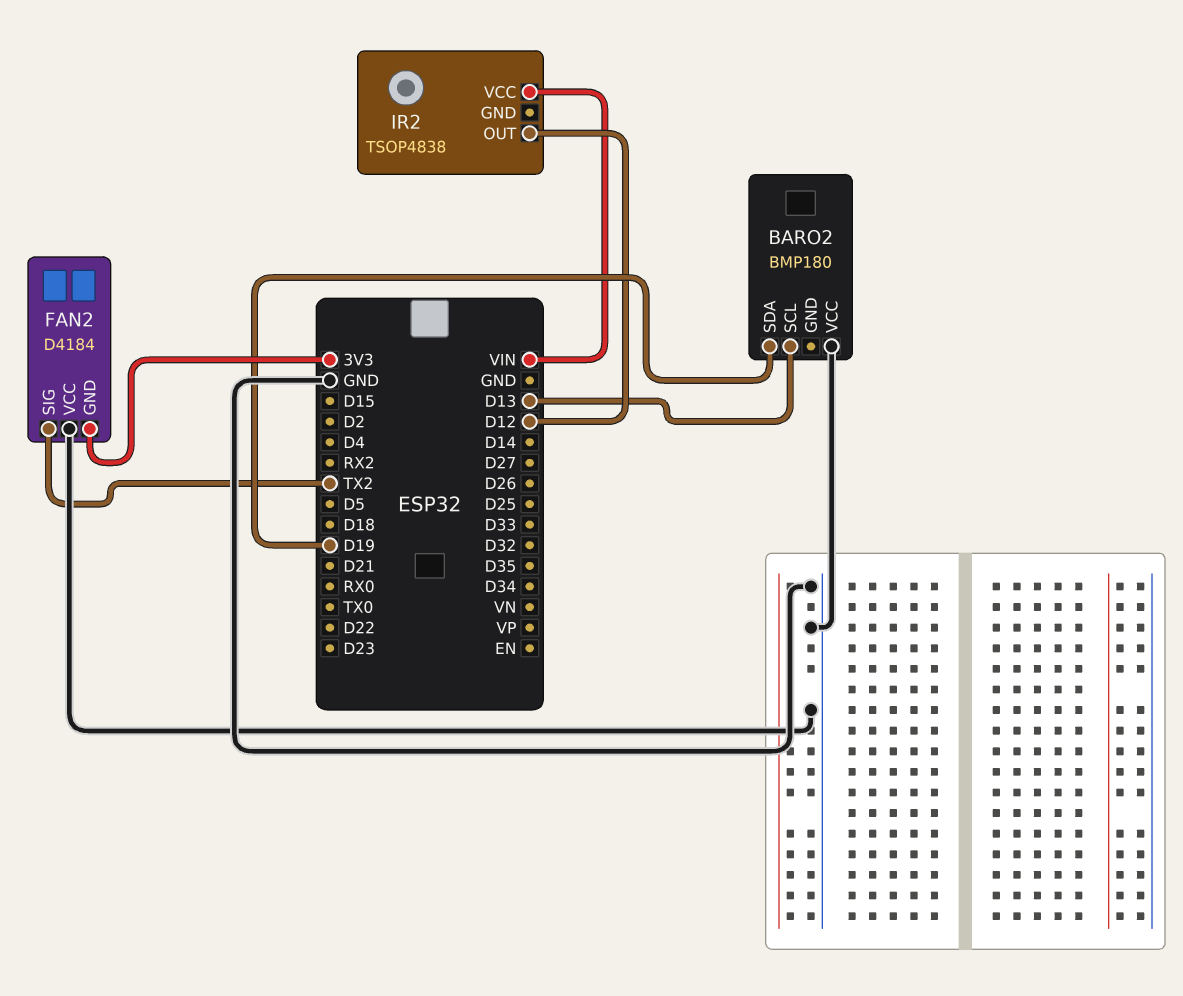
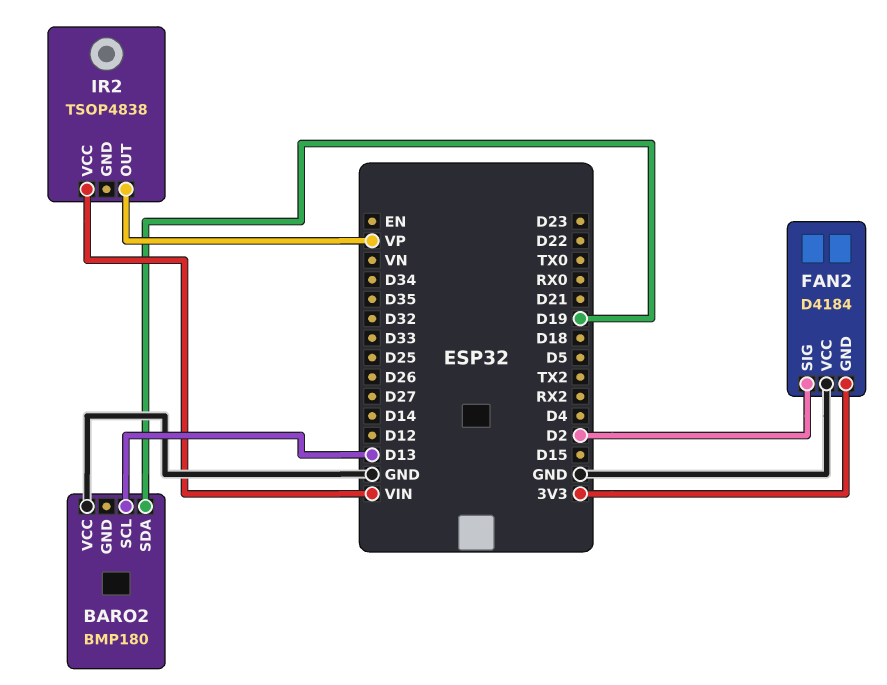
FAN2 pin SIG: TX2 -> D2
IR2 pin OUT: D12 -> VP

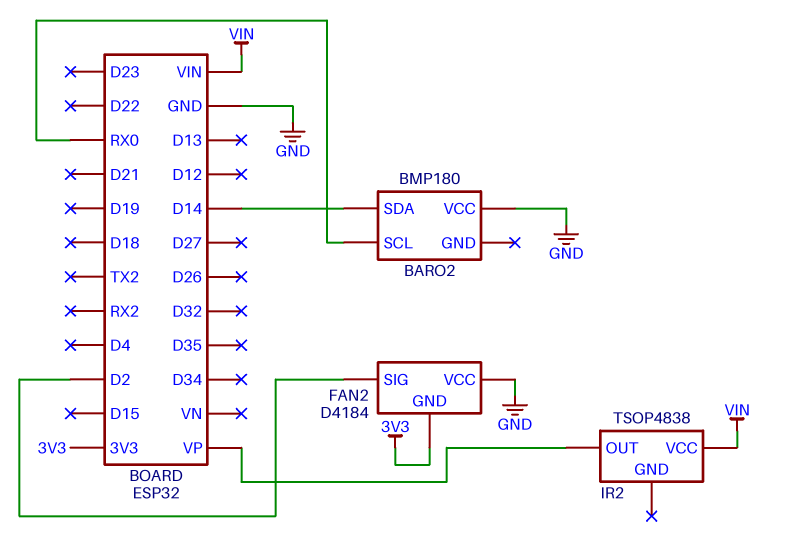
BARO2 pin SCL: D13 -> RX0
BARO2 pin SDA: D19 -> D14

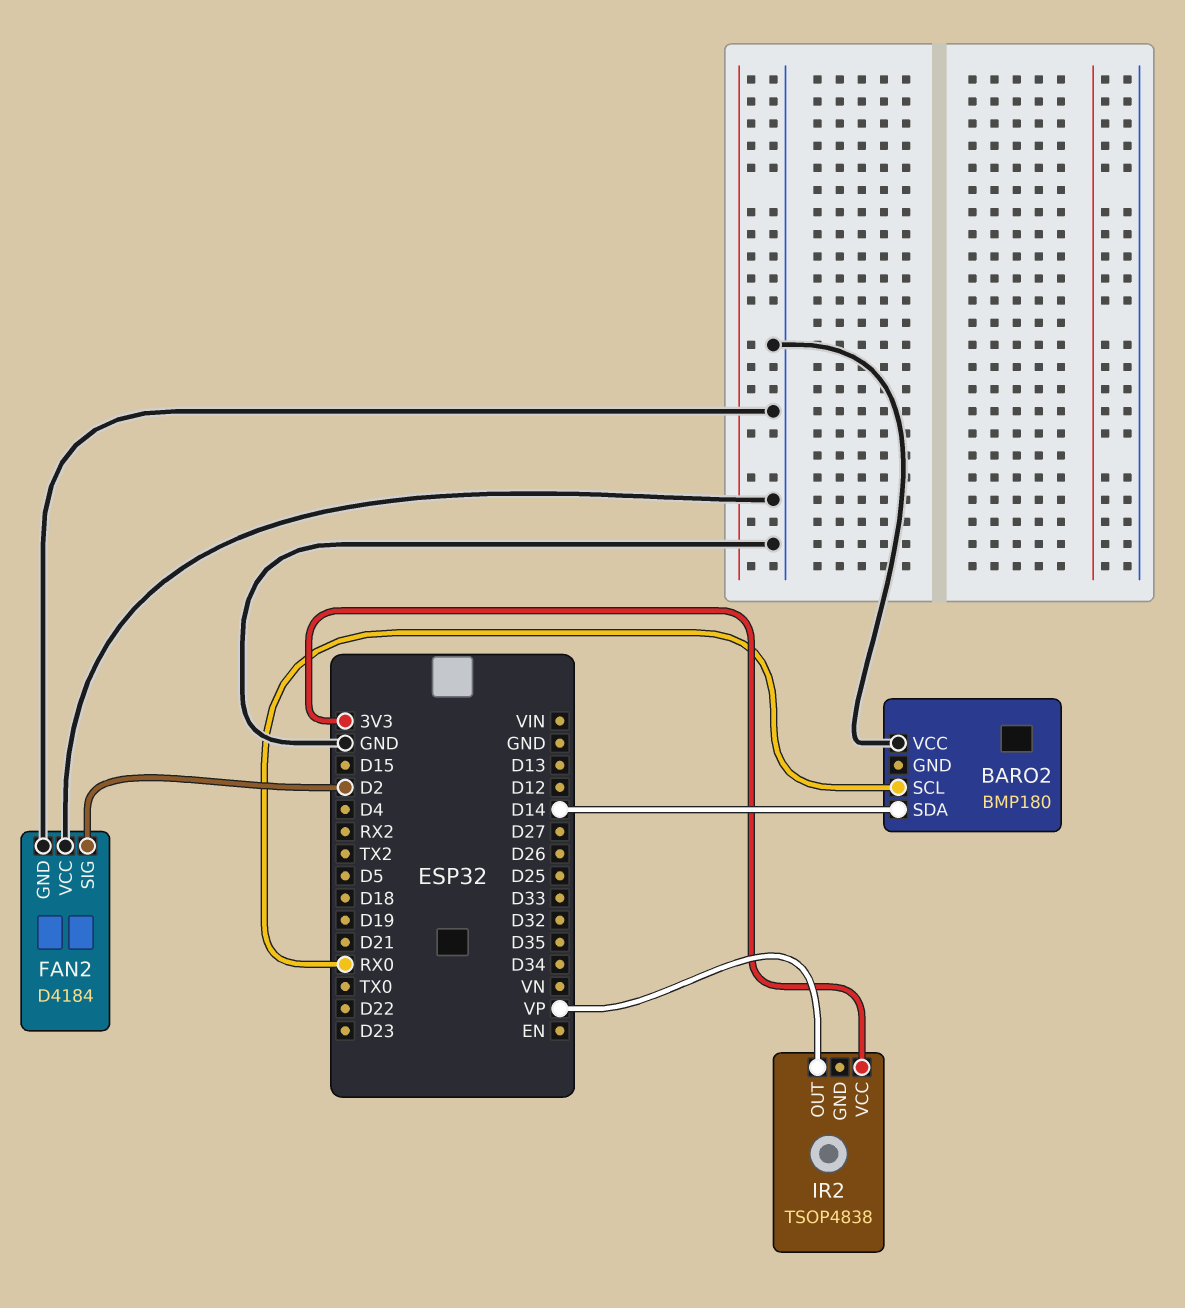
FAN2 pin GND: 3V3 -> GND
IR2 pin VCC: VIN -> 3V3

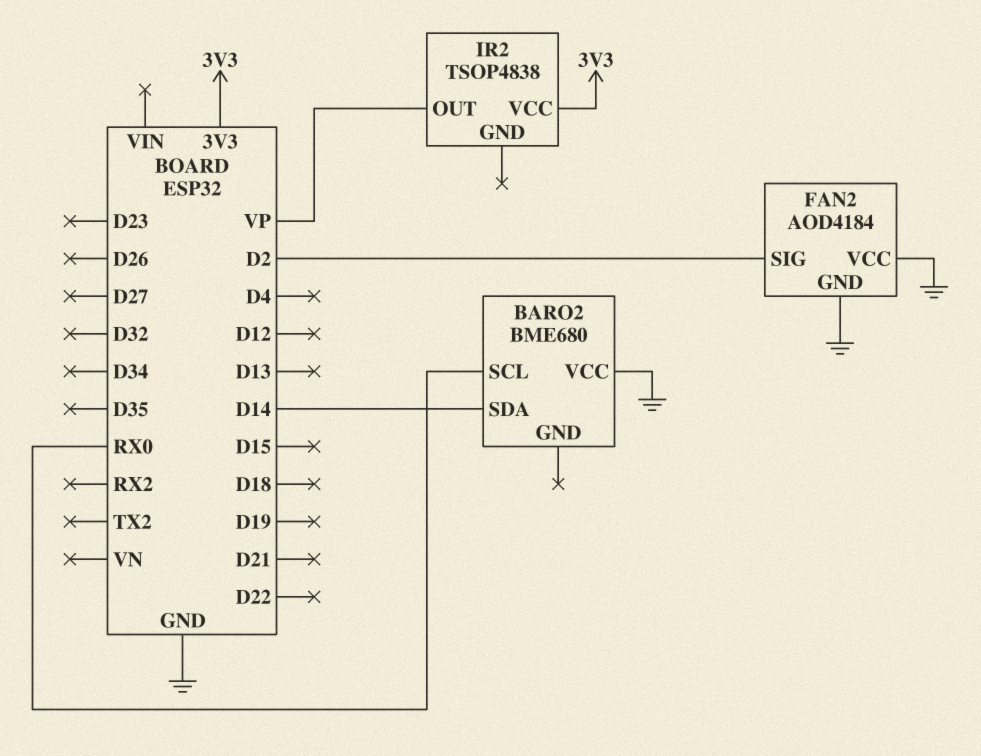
BARO2: BMP180 -> BME680
FAN2: D4184 -> AOD4184

